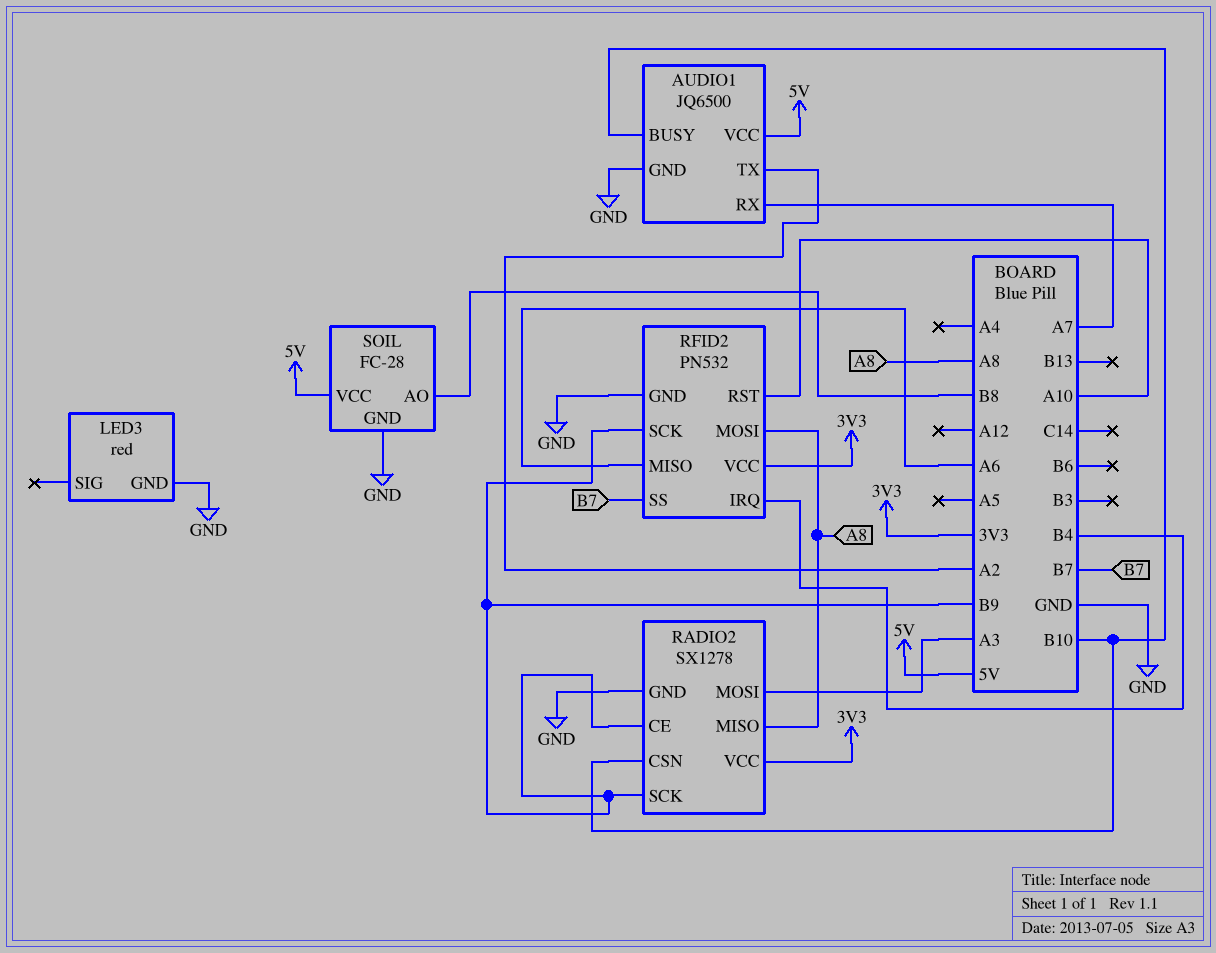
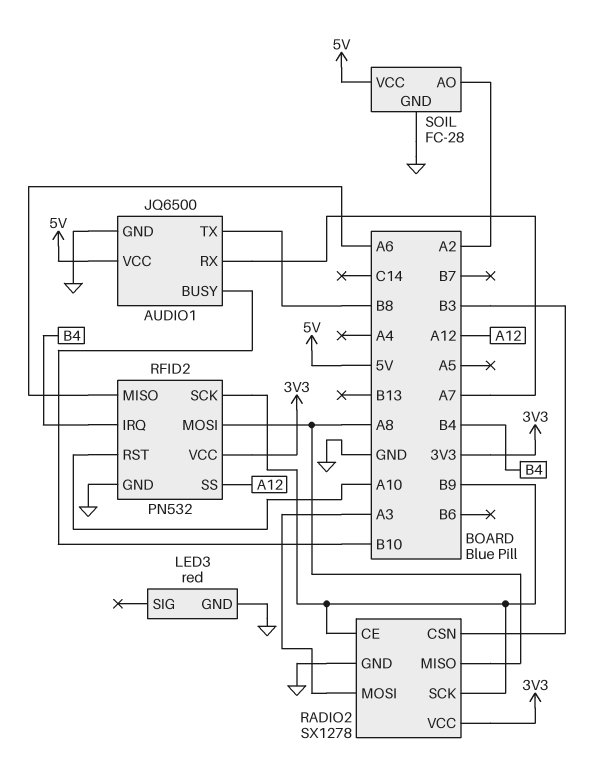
AUDIO1 pin TX: A2 -> B8
RADIO2 pin CSN: B10 -> B3
RFID2 pin SS: B7 -> A12
SOIL pin AO: B8 -> A2

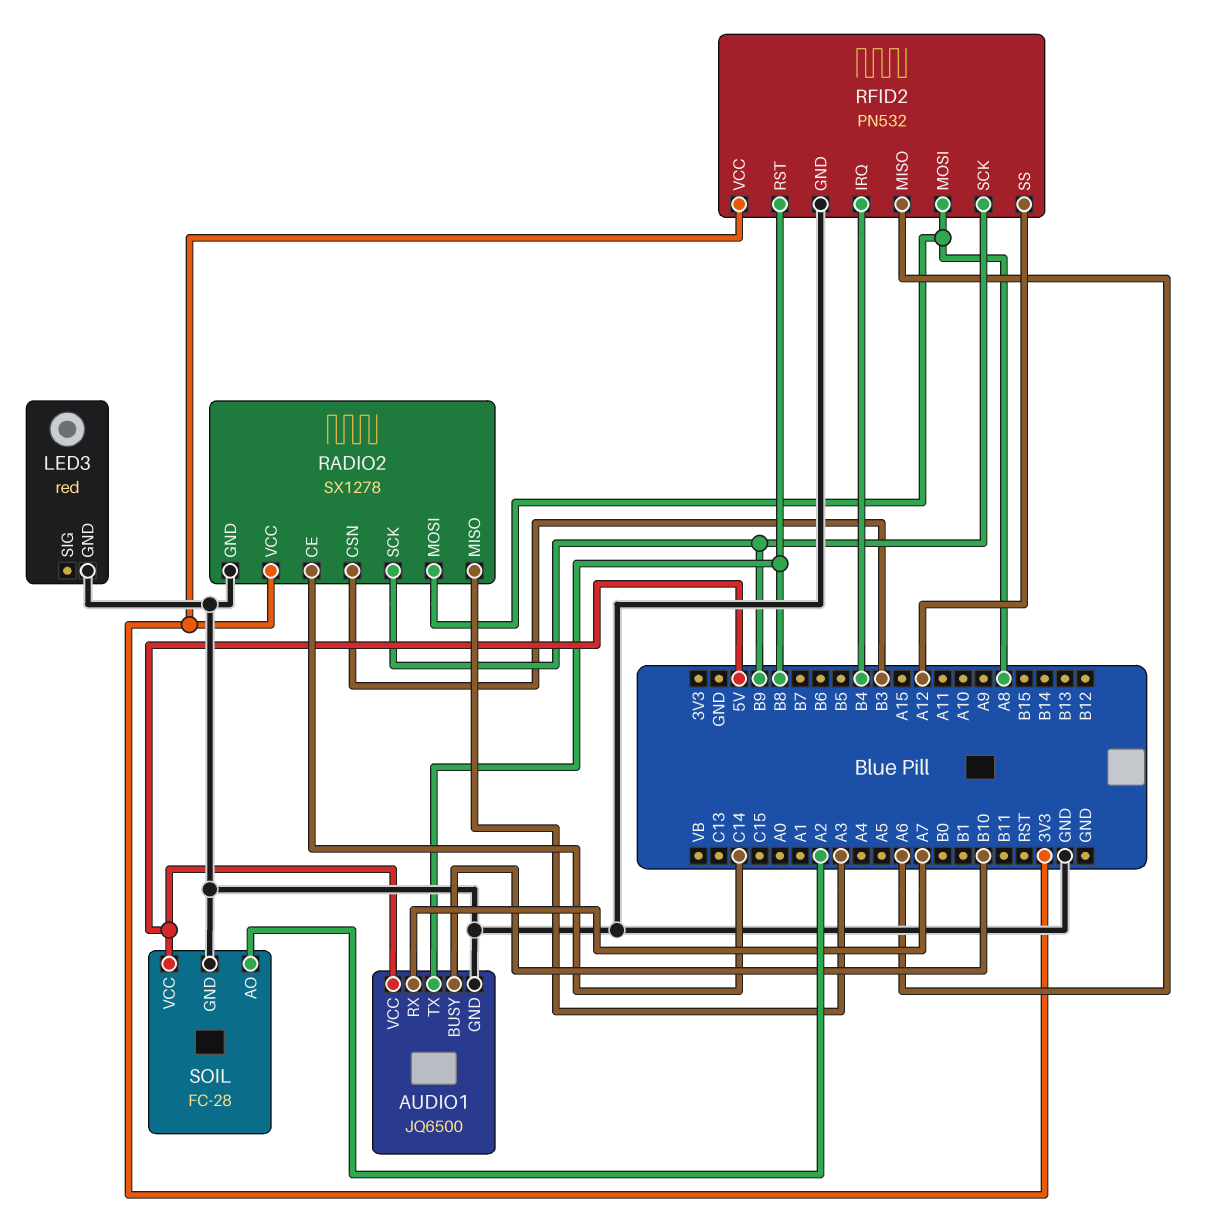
RADIO2 pin CE: B9 -> C14
RADIO2 pin MISO: A8 -> A3
RADIO2 pin MOSI: A3 -> A8
RFID2 pin RST: A10 -> B8

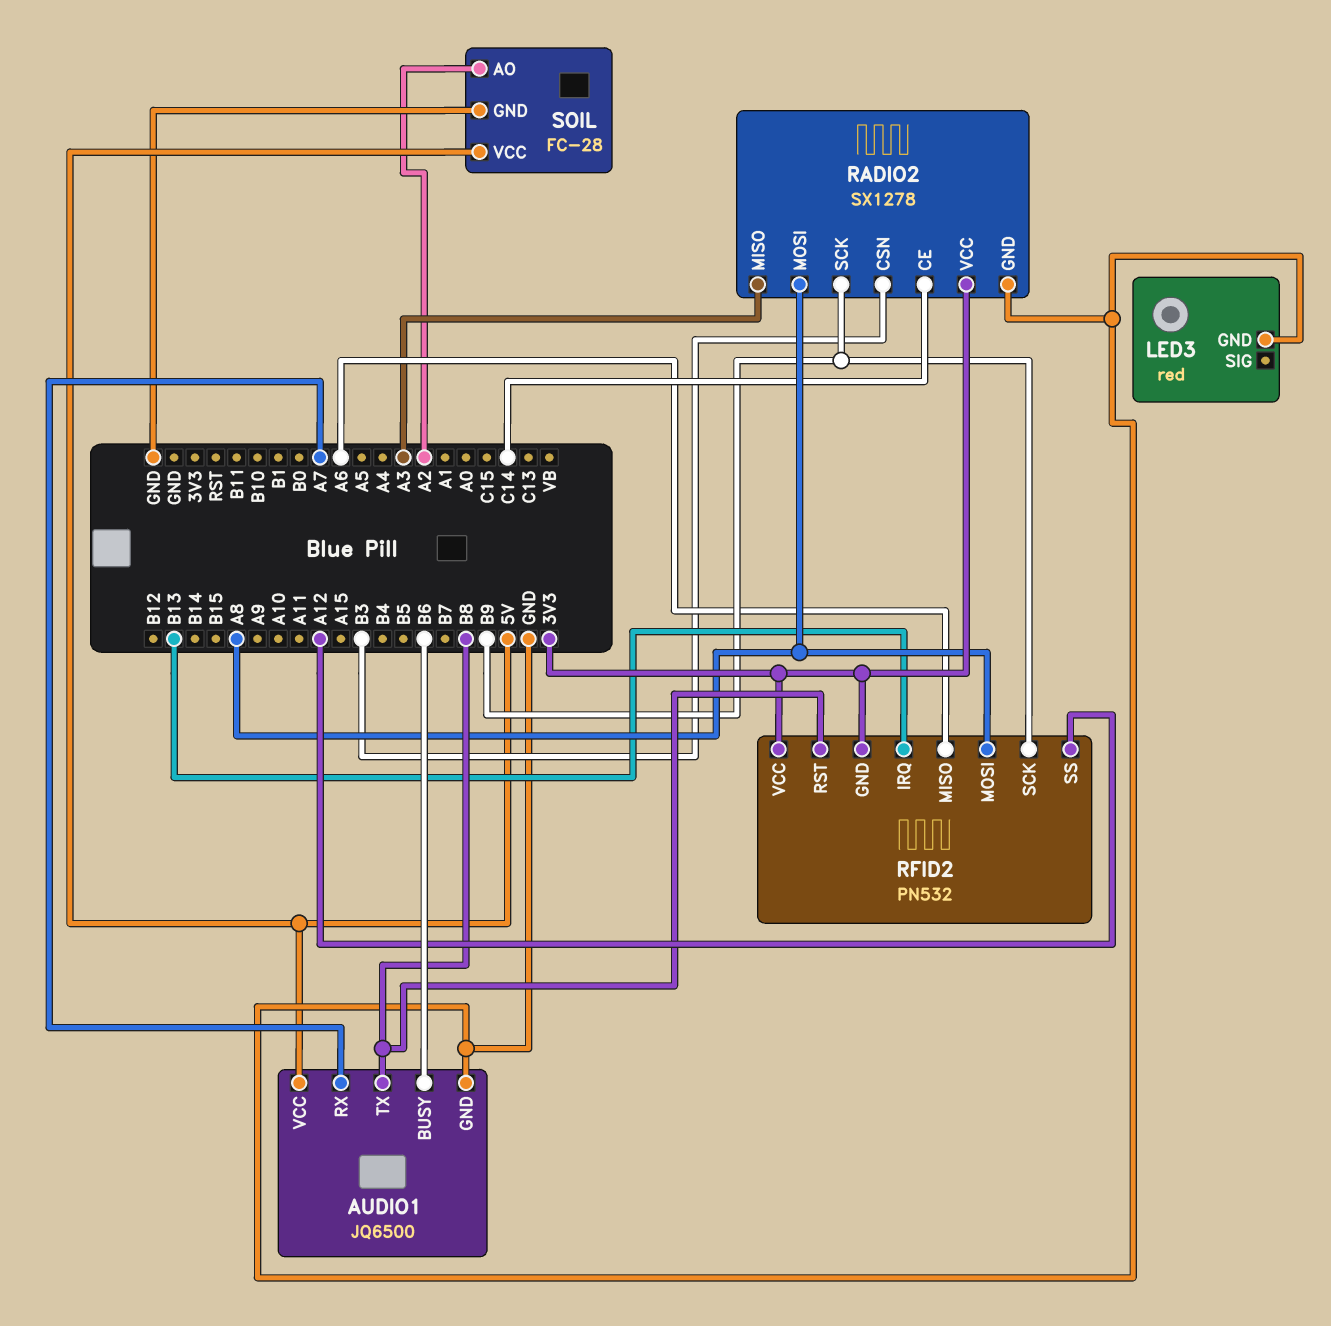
AUDIO1 pin BUSY: B10 -> B6
RFID2 pin GND: GND -> 3V3
RFID2 pin IRQ: B4 -> B13

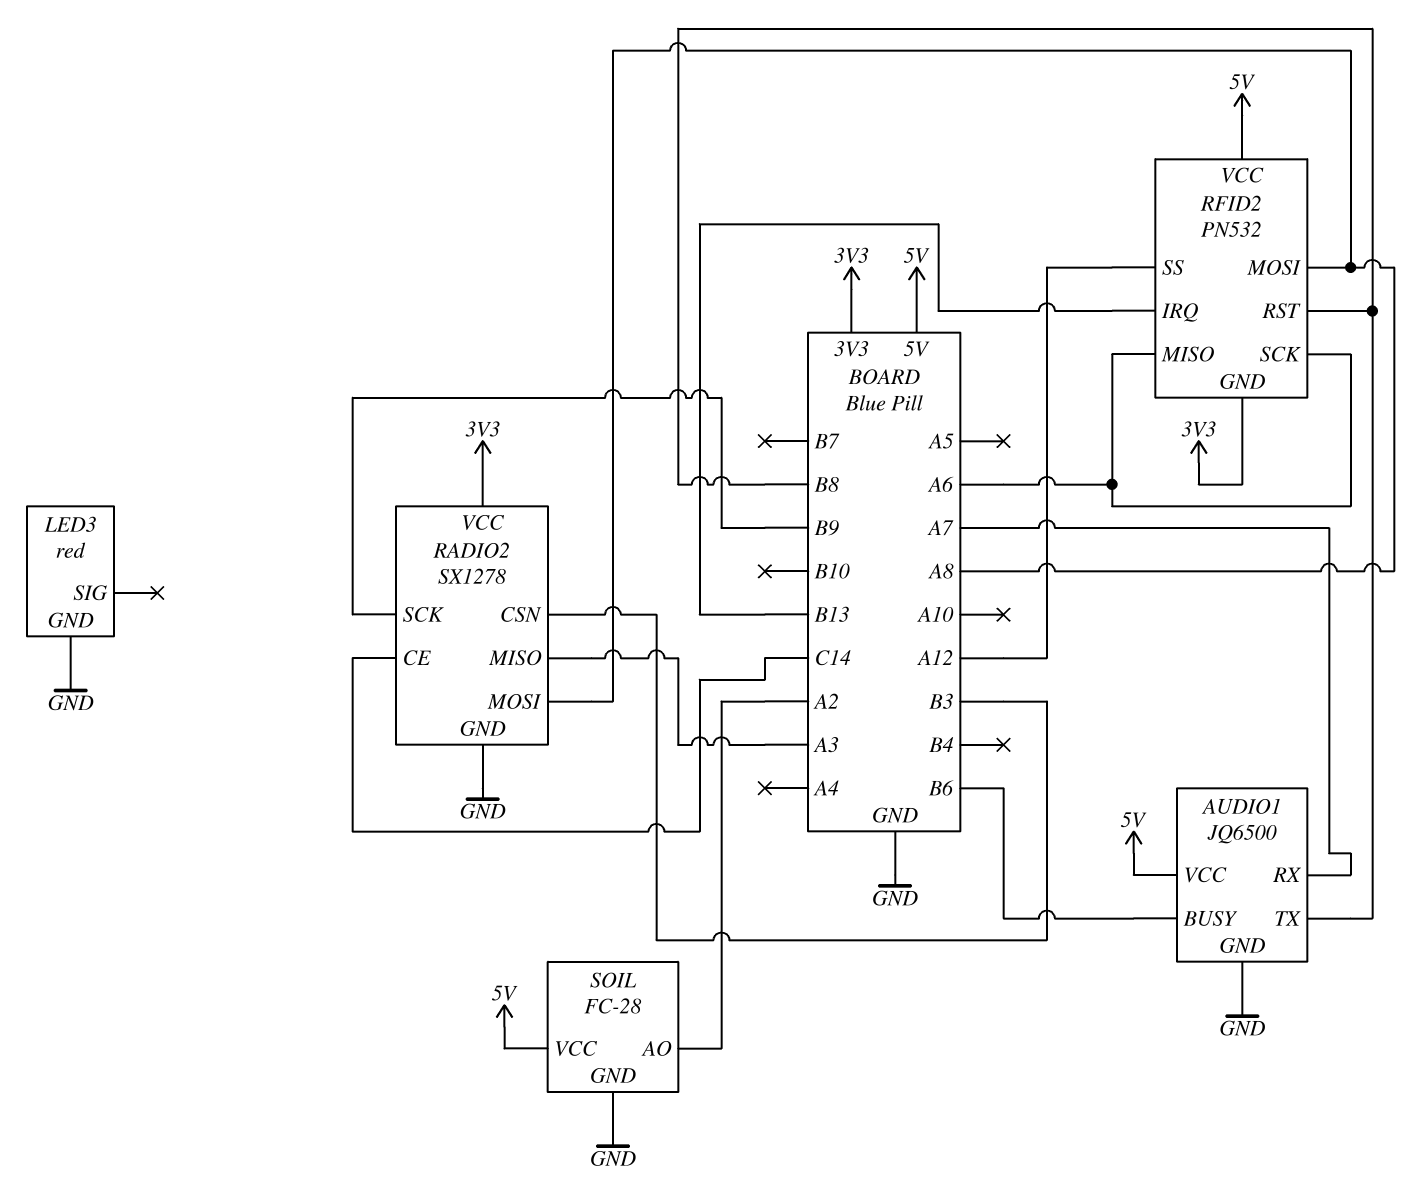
RFID2 pin SCK: B9 -> A6
RFID2 pin VCC: 3V3 -> 5V

